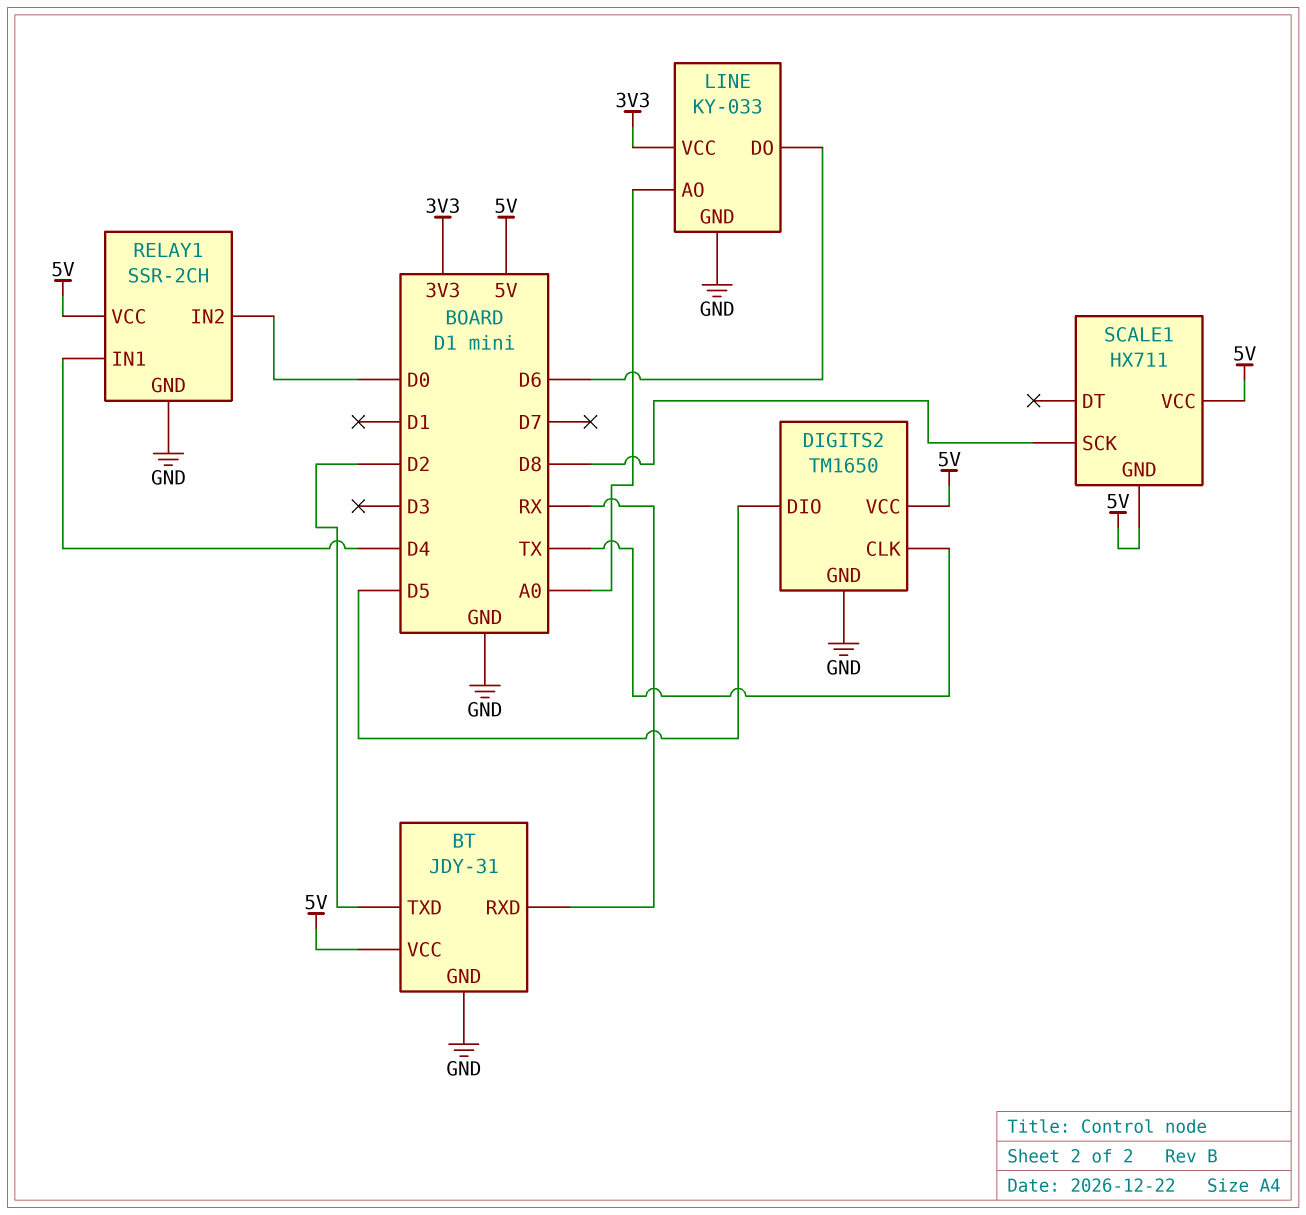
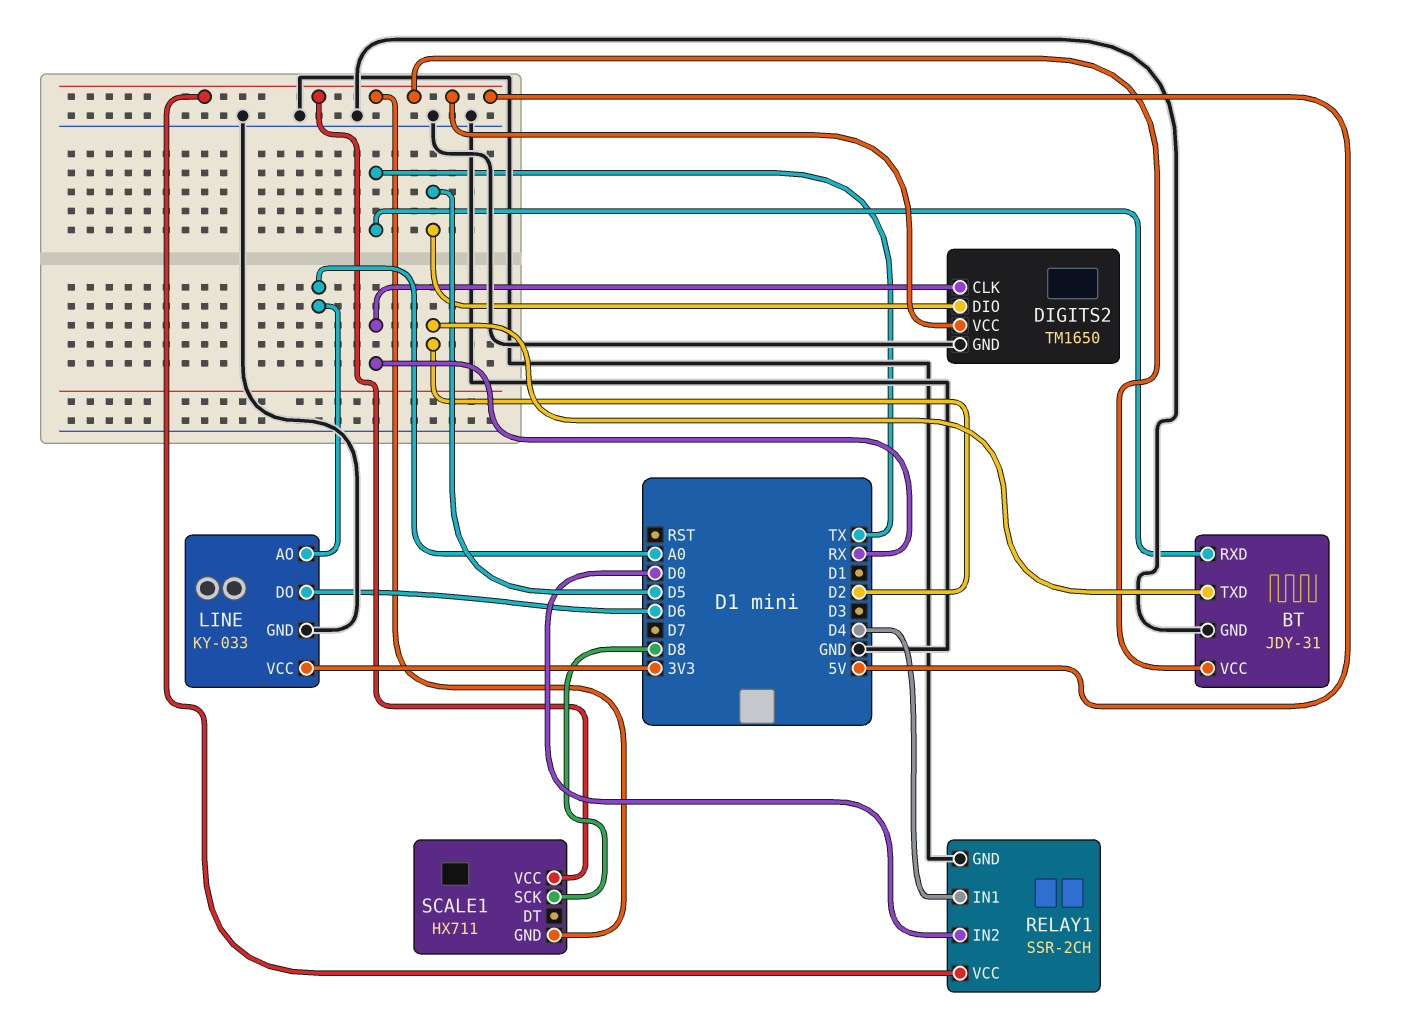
BT pin RXD: RX -> TX
DIGITS2 pin CLK: TX -> RX

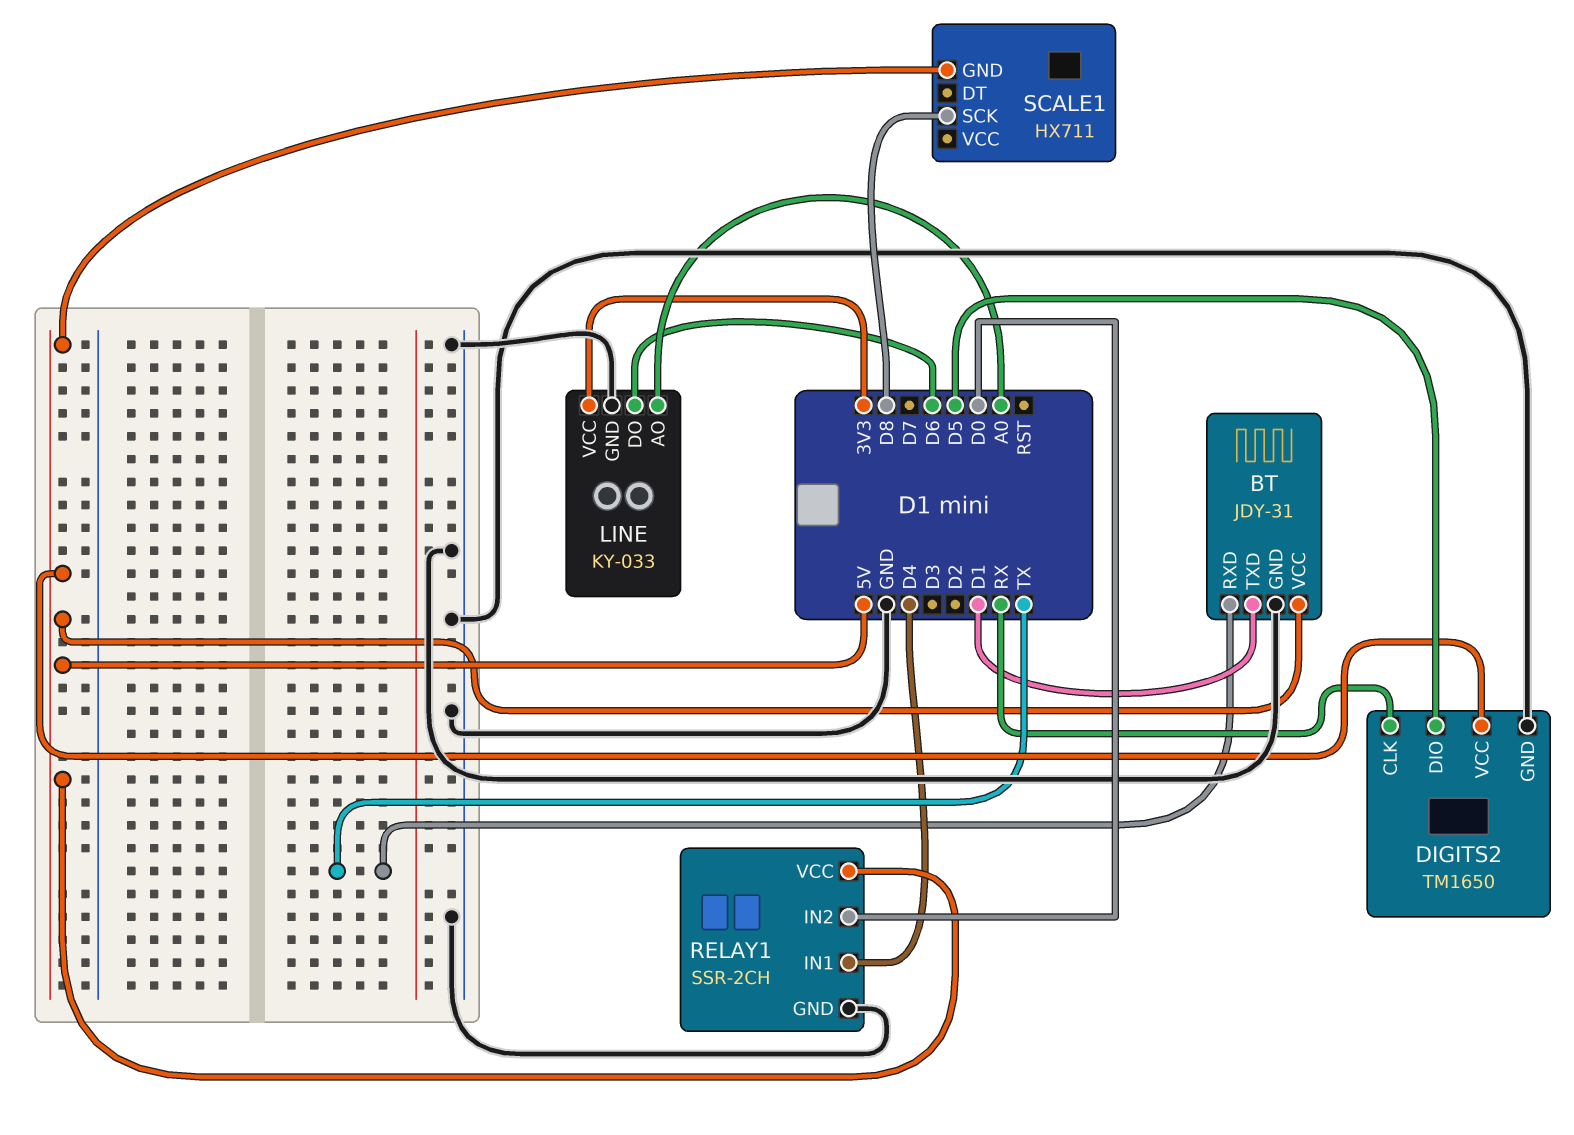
BT pin TXD: D2 -> D1
SCALE1 pin VCC: 5V -> none

